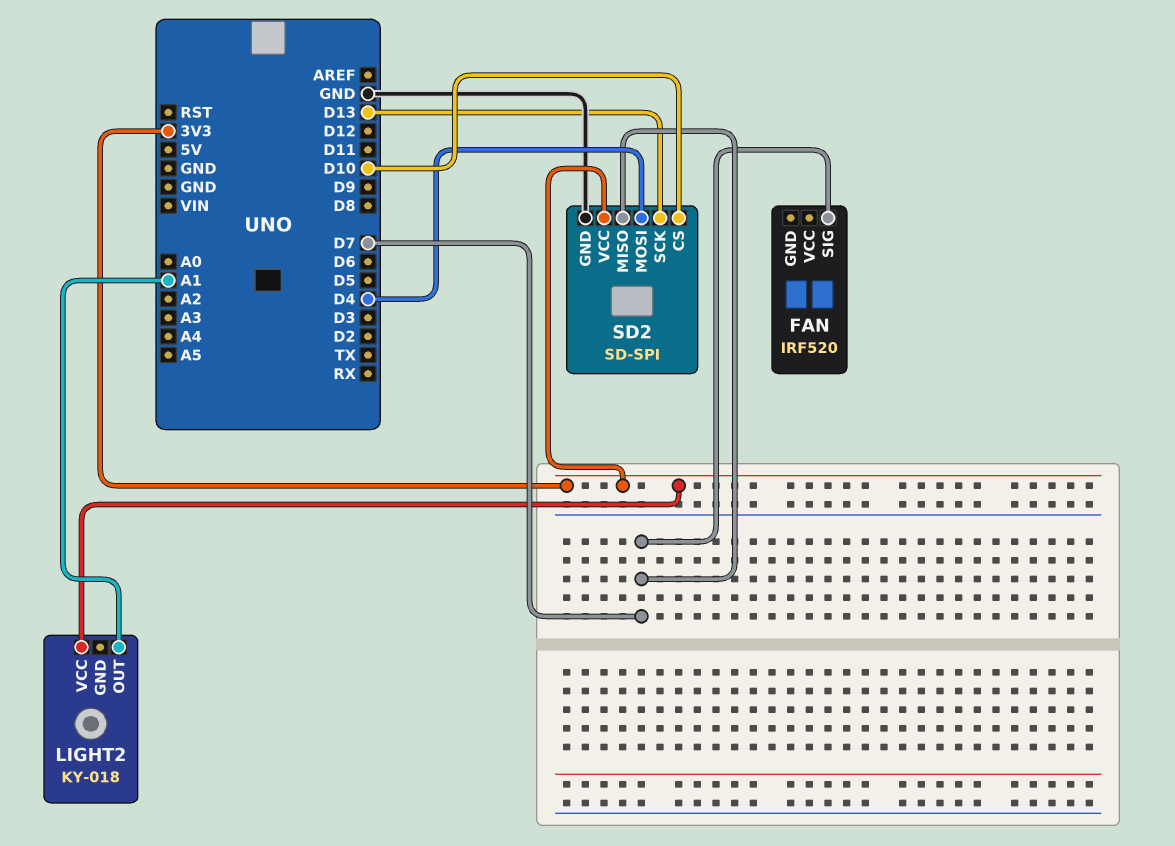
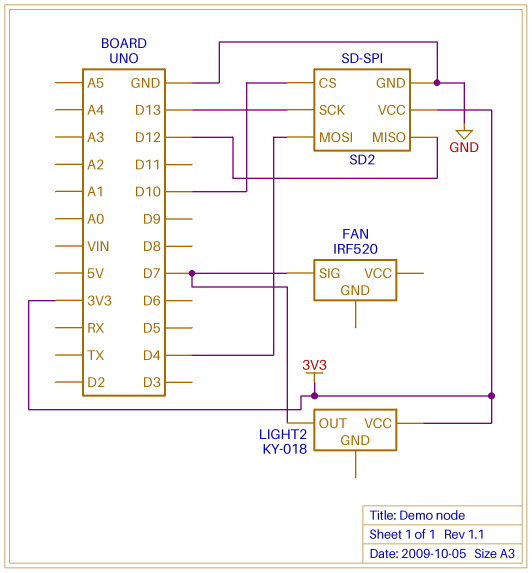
LIGHT2 pin OUT: A1 -> D7
SD2 pin MISO: D7 -> D12

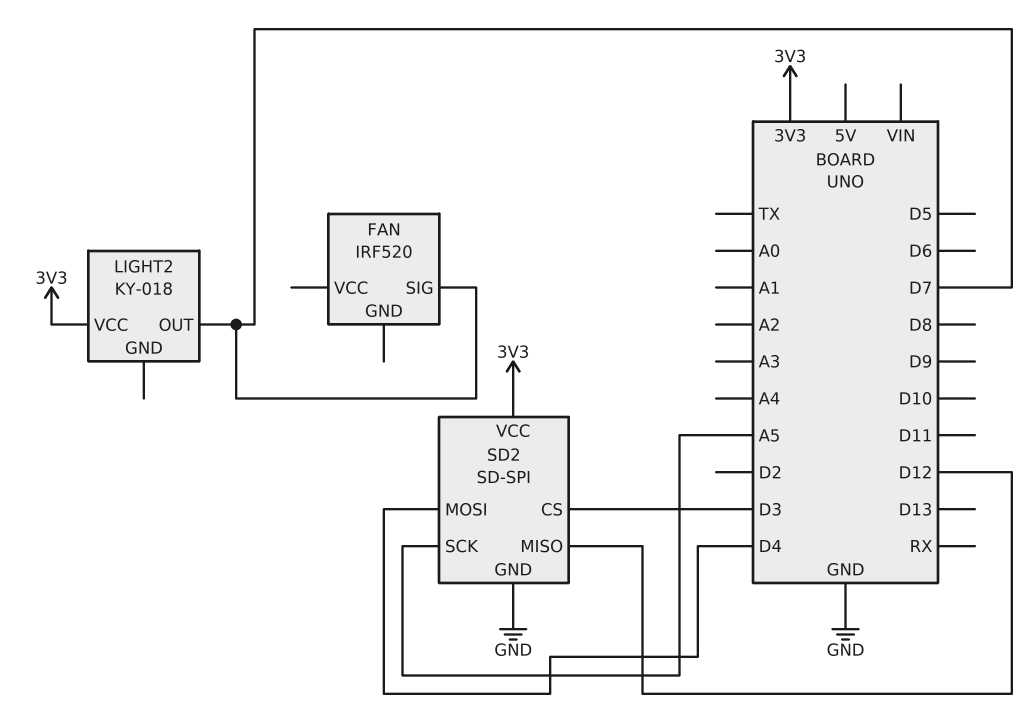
SD2 pin CS: D10 -> D3
SD2 pin SCK: D13 -> A5

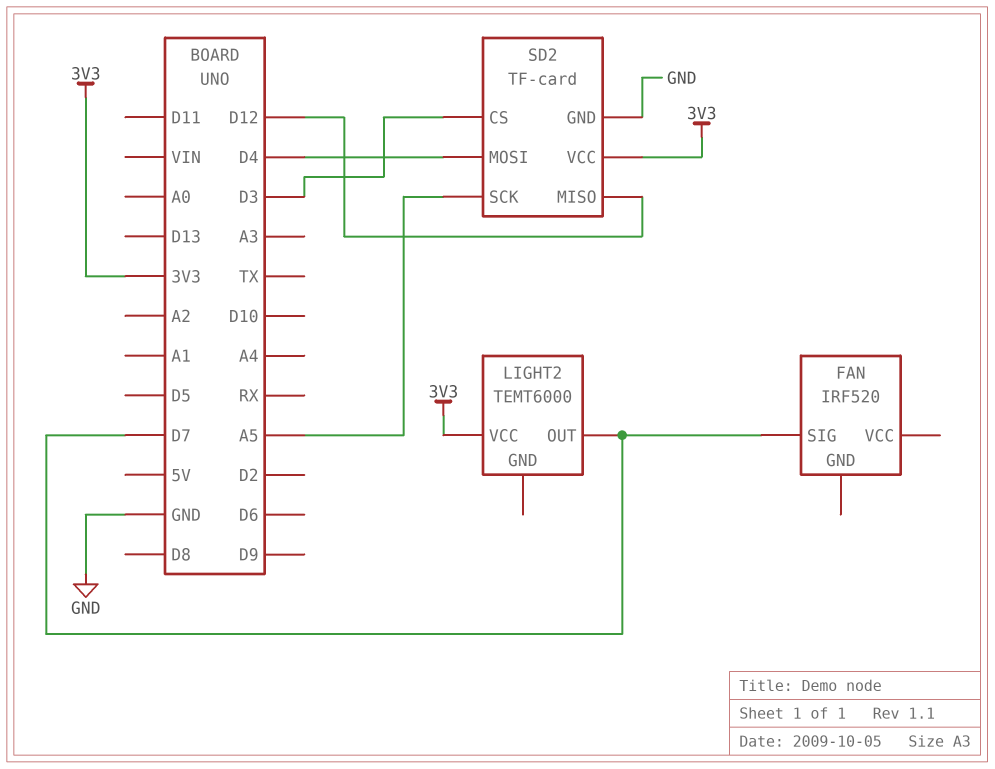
LIGHT2: KY-018 -> TEMT6000
SD2: SD-SPI -> TF-card

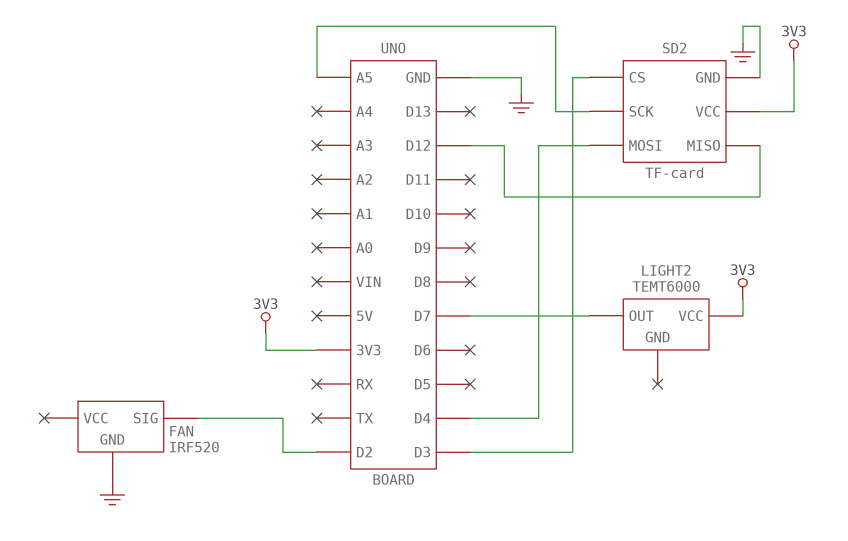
FAN pin GND: none -> GND
FAN pin SIG: D7 -> D2

